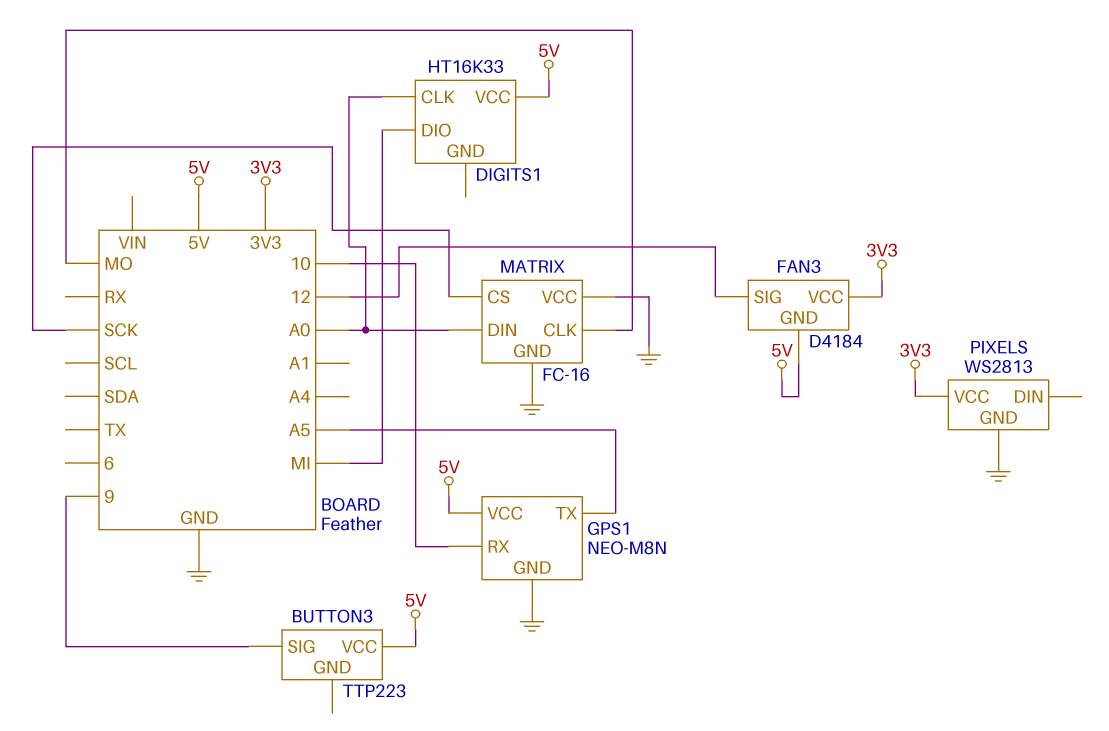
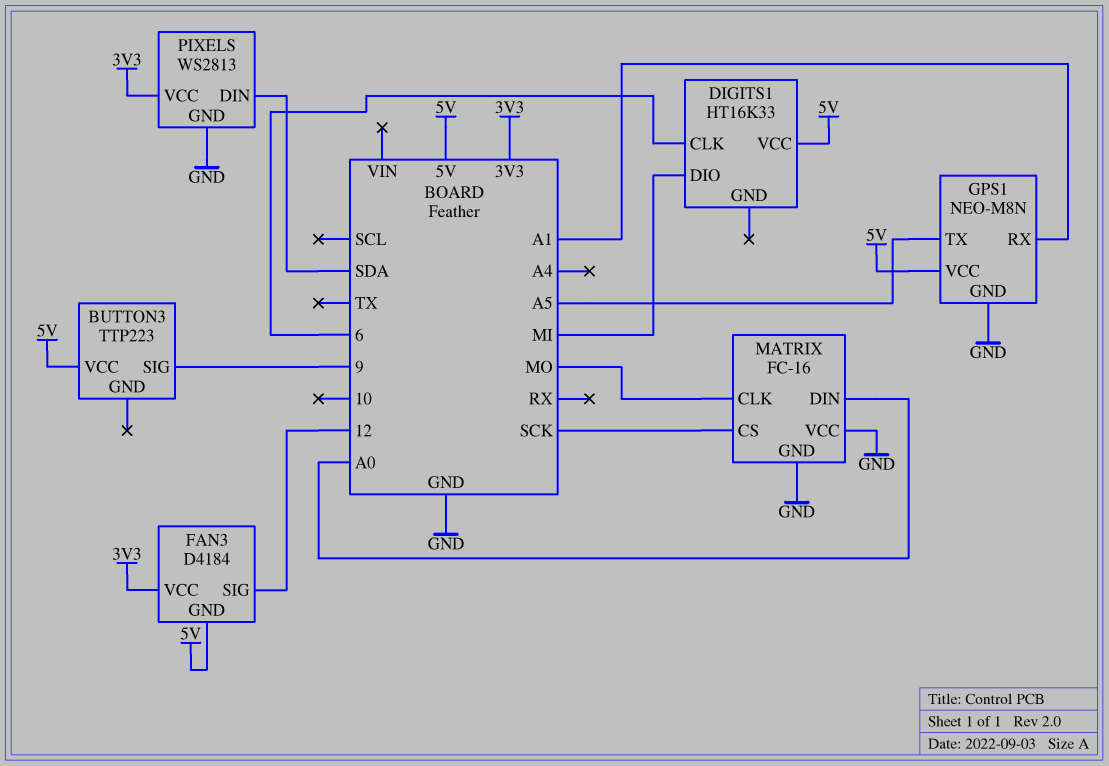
DIGITS1 pin CLK: A0 -> 6
GPS1 pin RX: 10 -> A1
PIXELS pin DIN: none -> SDA

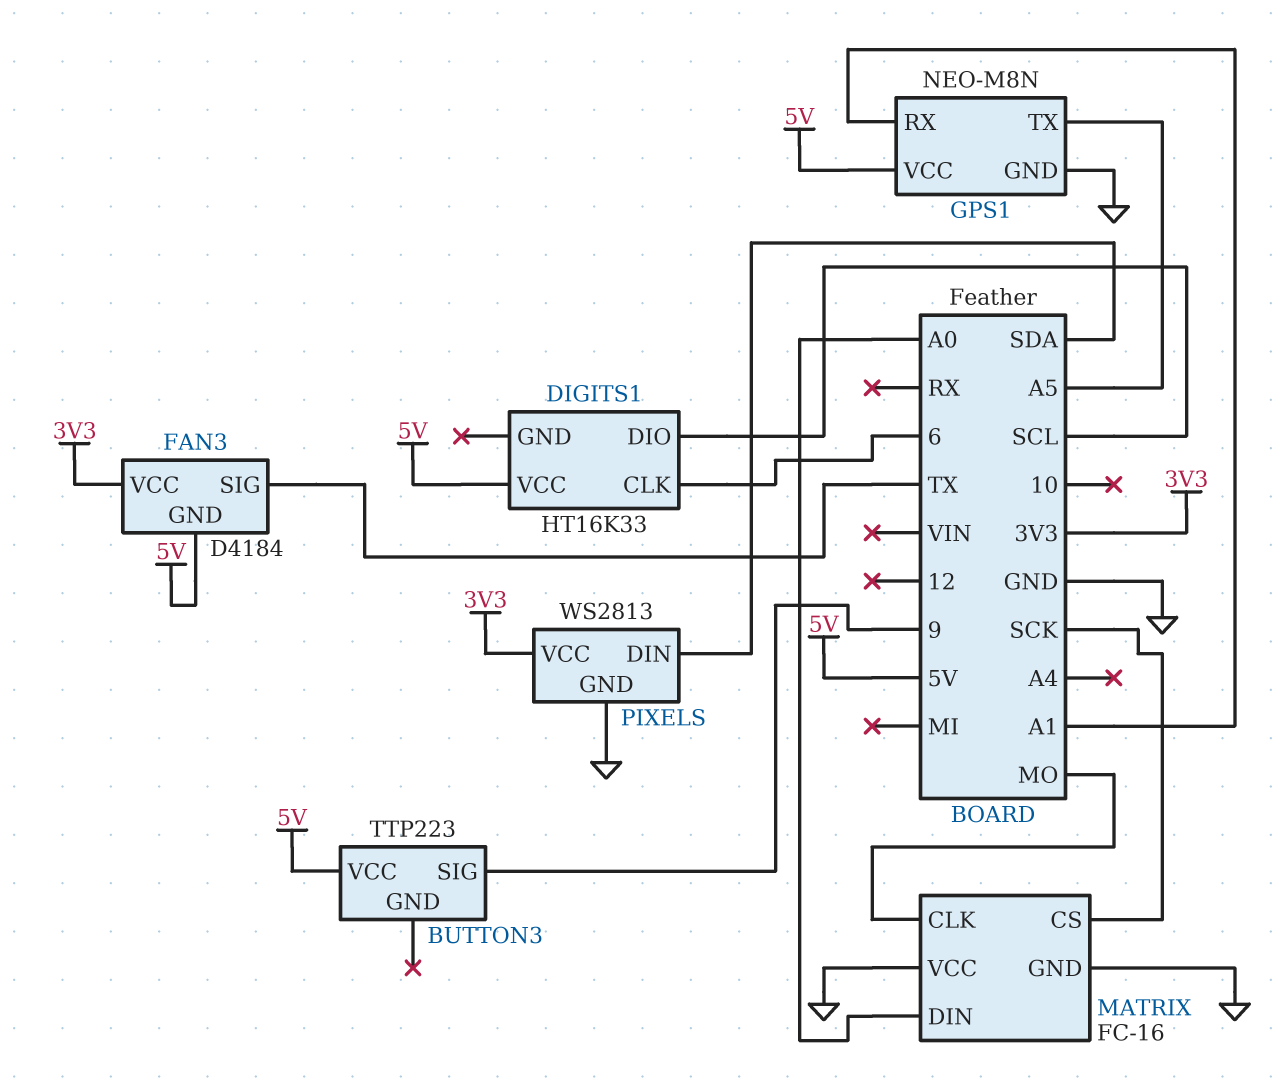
DIGITS1 pin DIO: MI -> SCL
FAN3 pin SIG: 12 -> TX

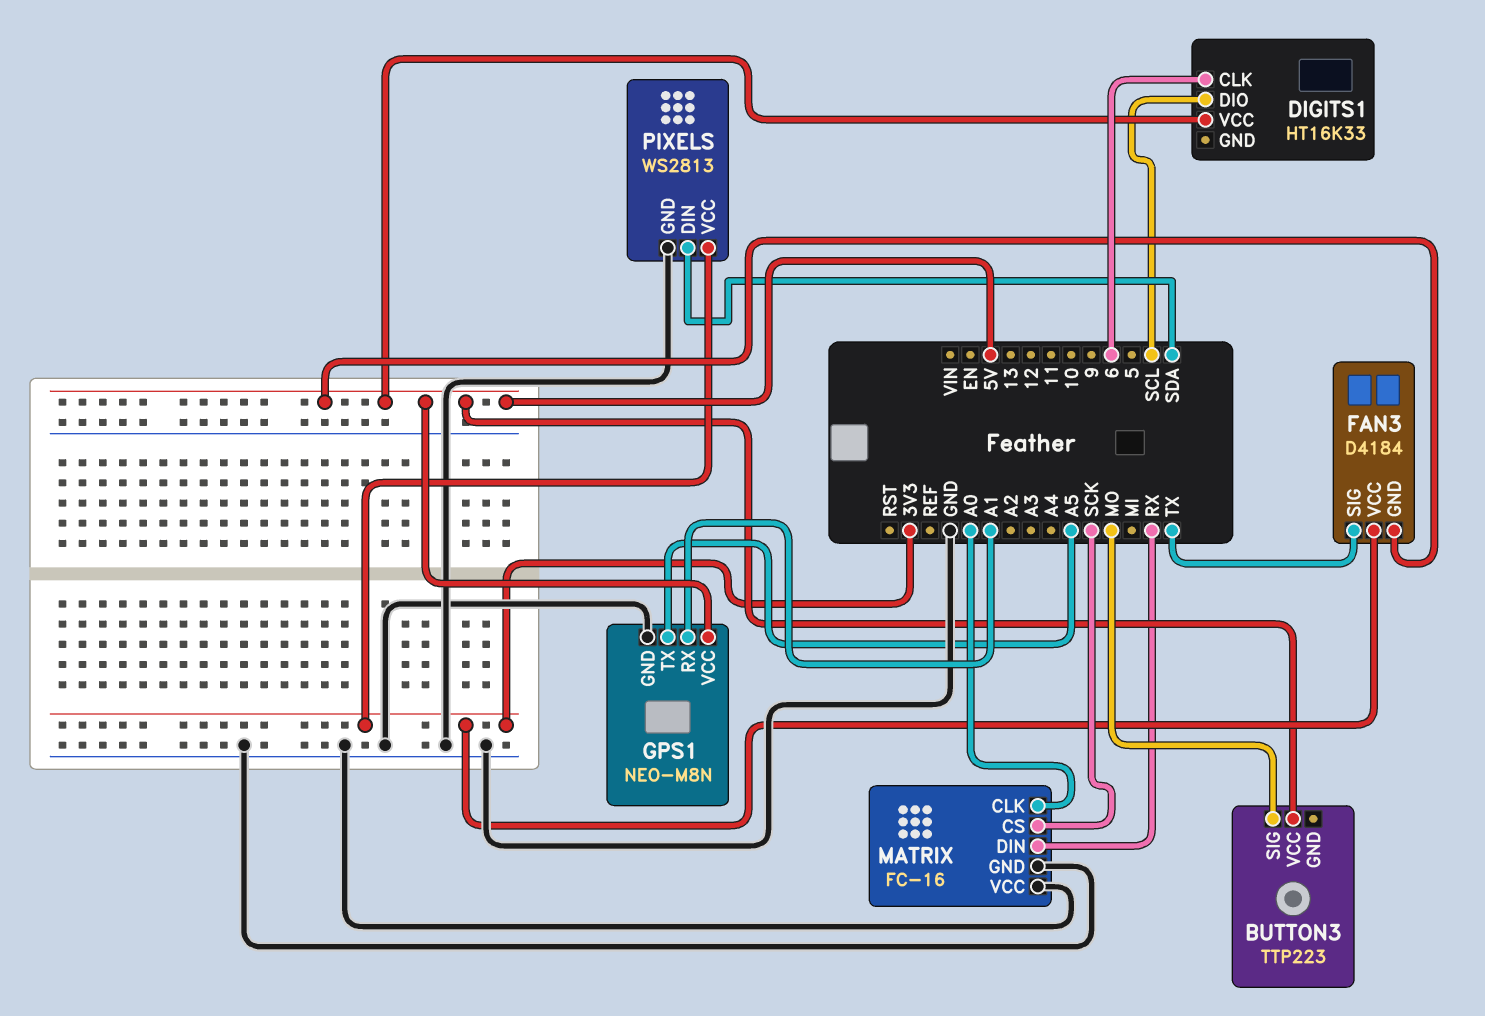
BUTTON3 pin SIG: 9 -> MO
MATRIX pin CLK: MO -> A0
MATRIX pin DIN: A0 -> RX

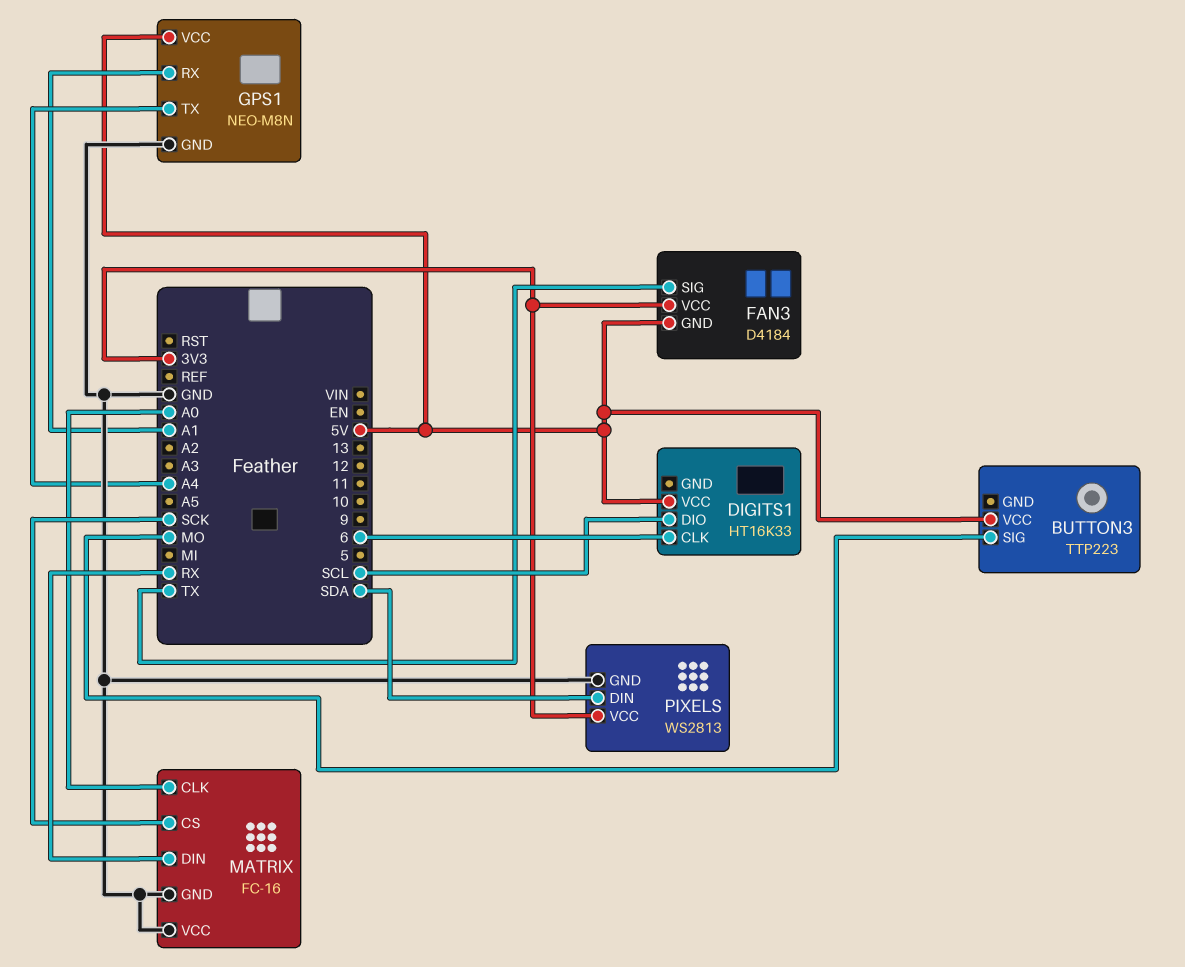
GPS1 pin TX: A5 -> A4

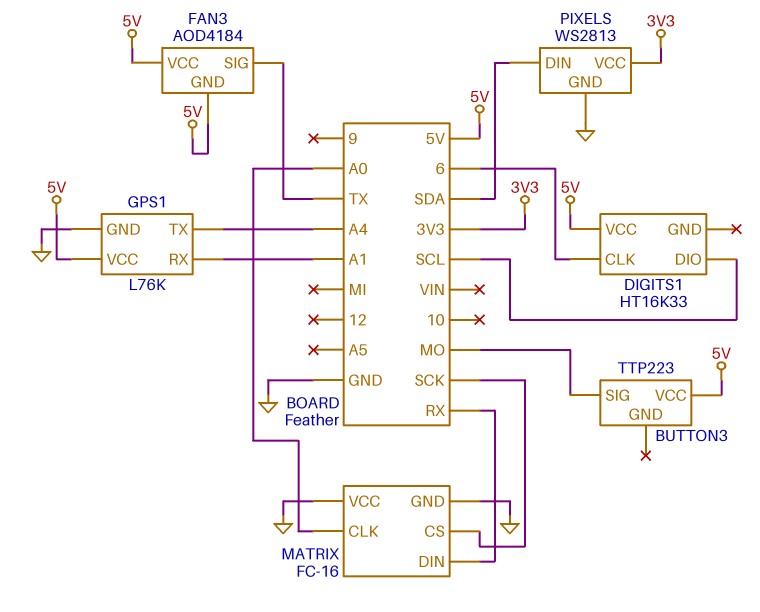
FAN3: D4184 -> AOD4184
FAN3 pin VCC: 3V3 -> 5V
GPS1: NEO-M8N -> L76K

